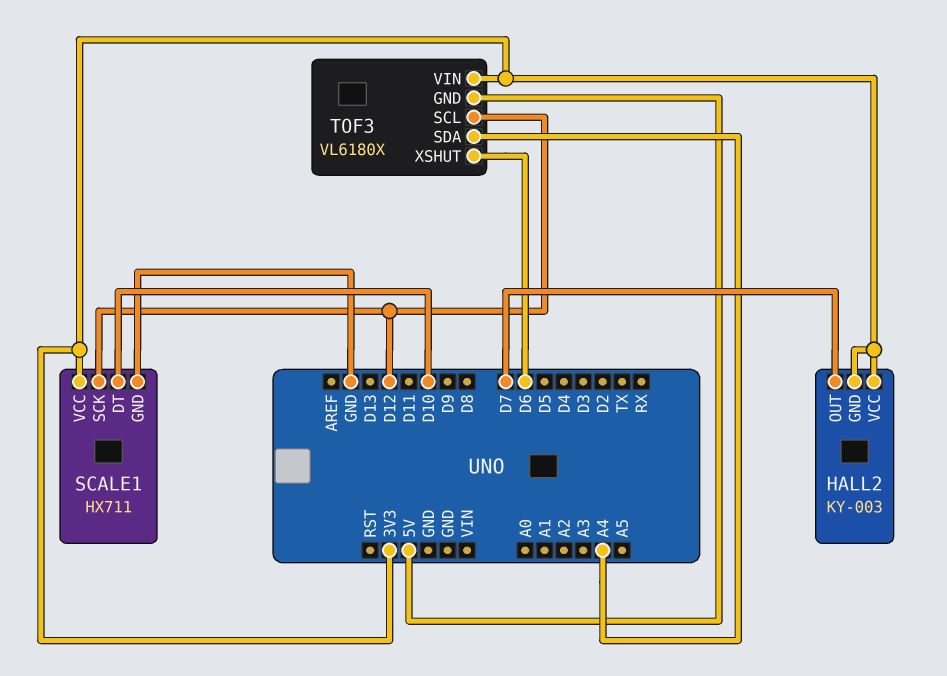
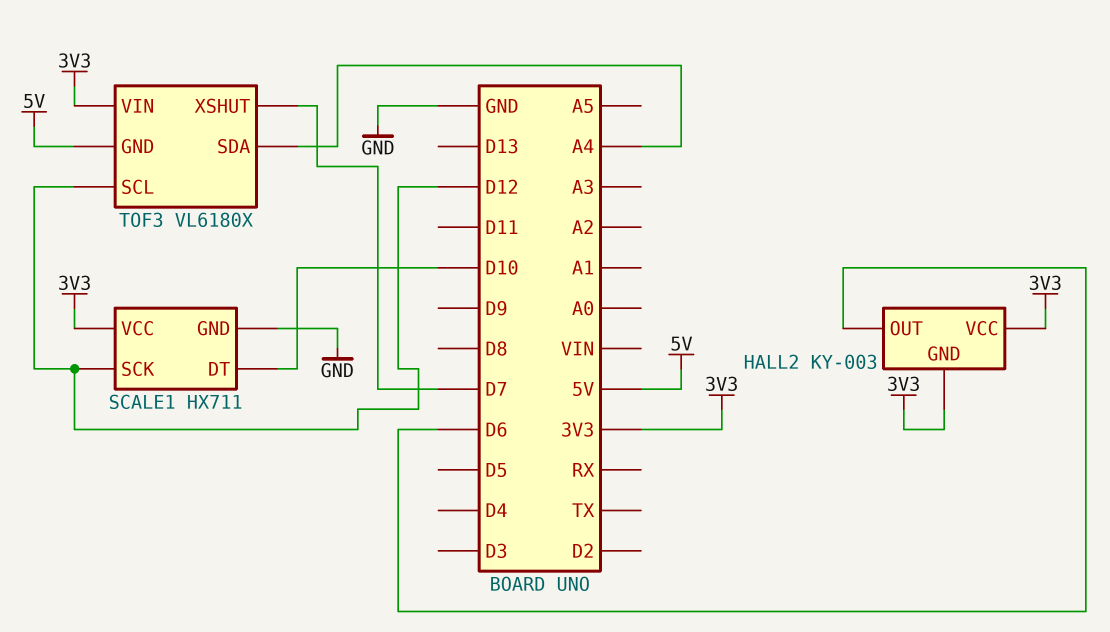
HALL2 pin OUT: D7 -> D6
TOF3 pin XSHUT: D6 -> D7

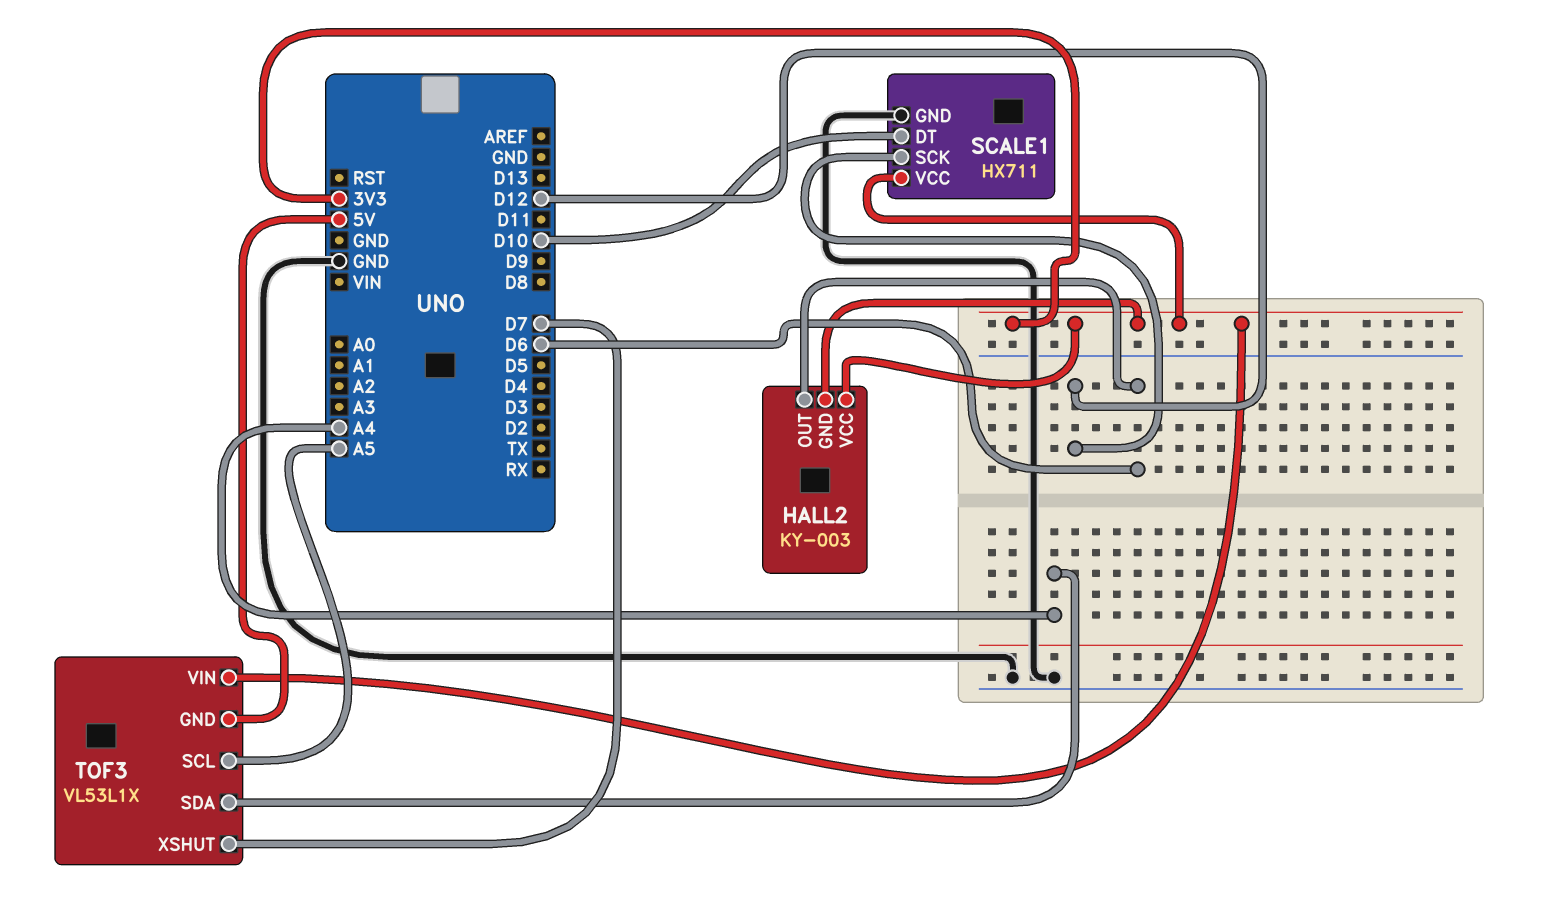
TOF3: VL6180X -> VL53L1X
TOF3 pin SCL: D12 -> A5

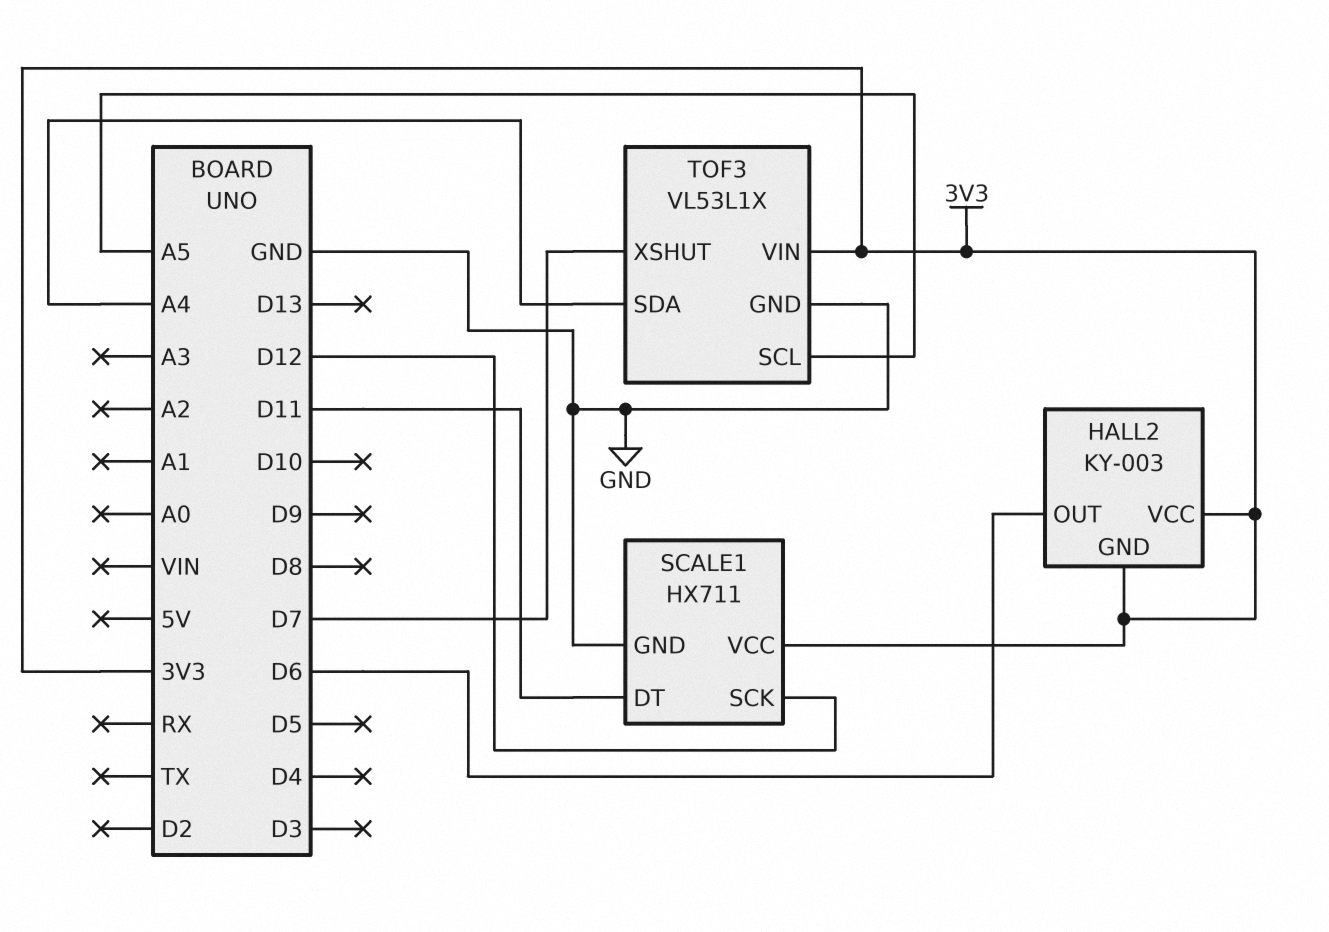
SCALE1 pin DT: D10 -> D11
TOF3 pin GND: 5V -> GND

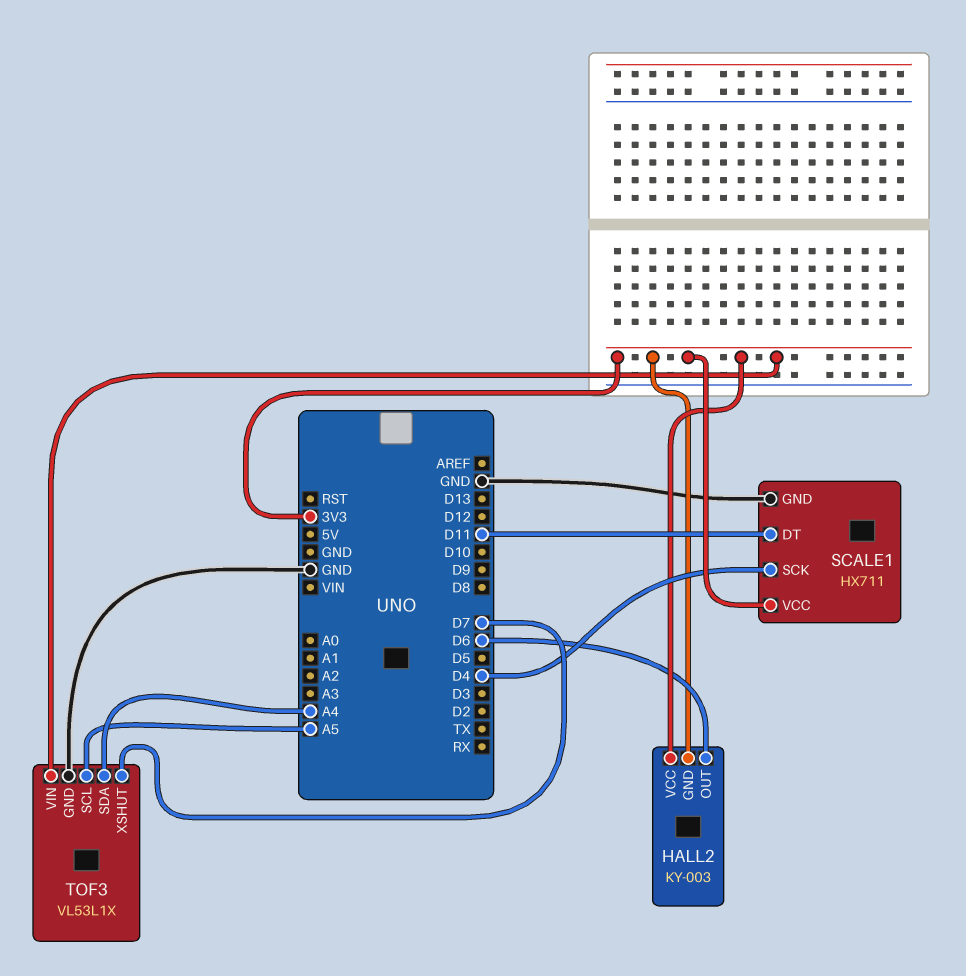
SCALE1 pin SCK: D12 -> D4

